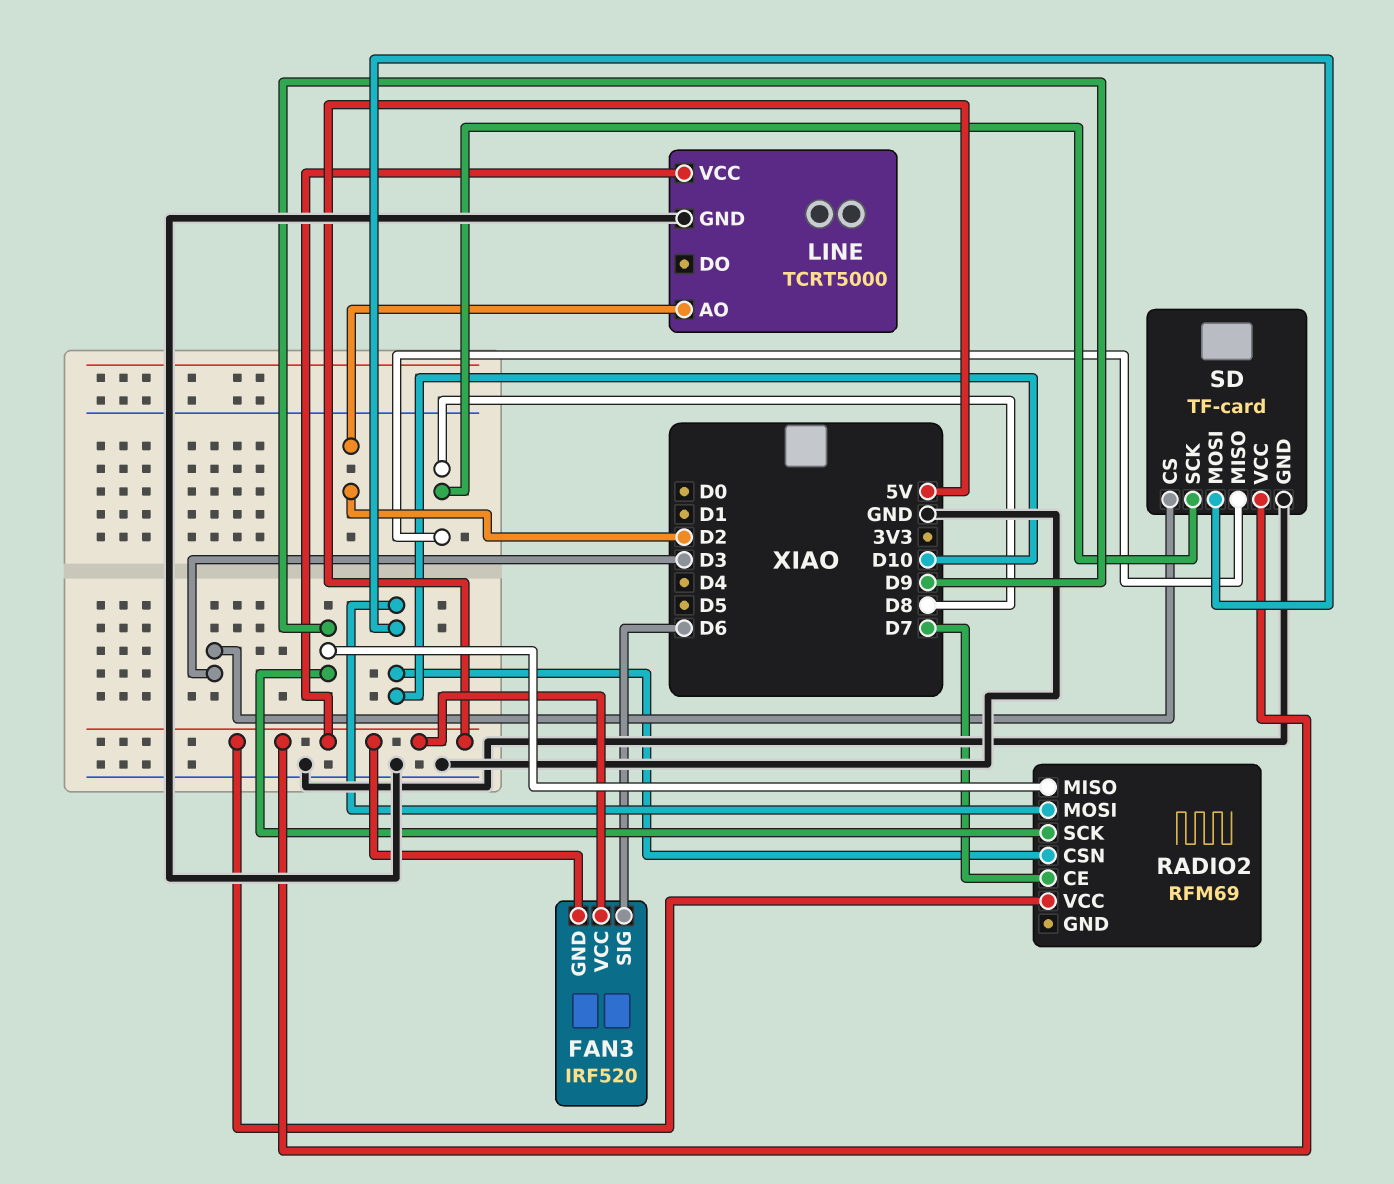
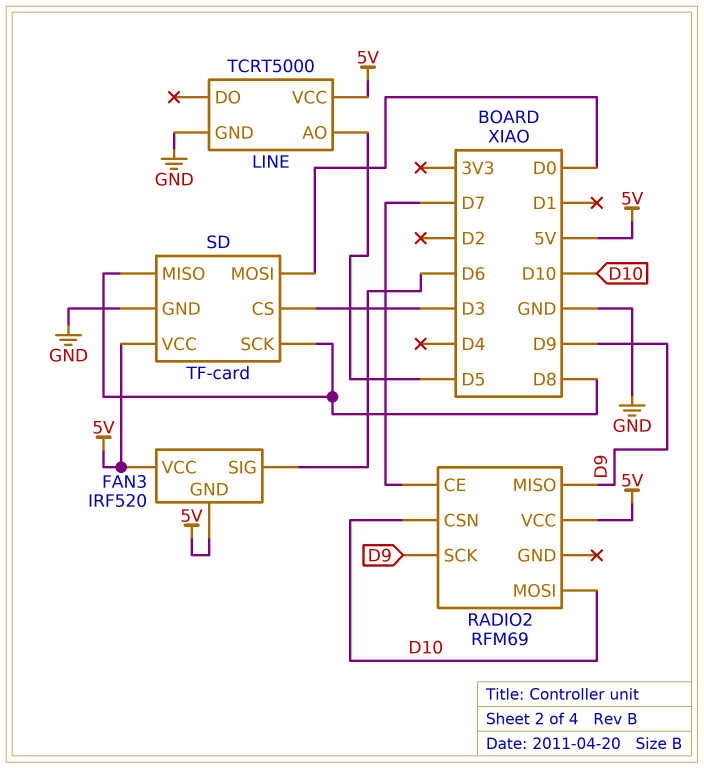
LINE pin AO: D2 -> D5
SD pin MOSI: D10 -> D0

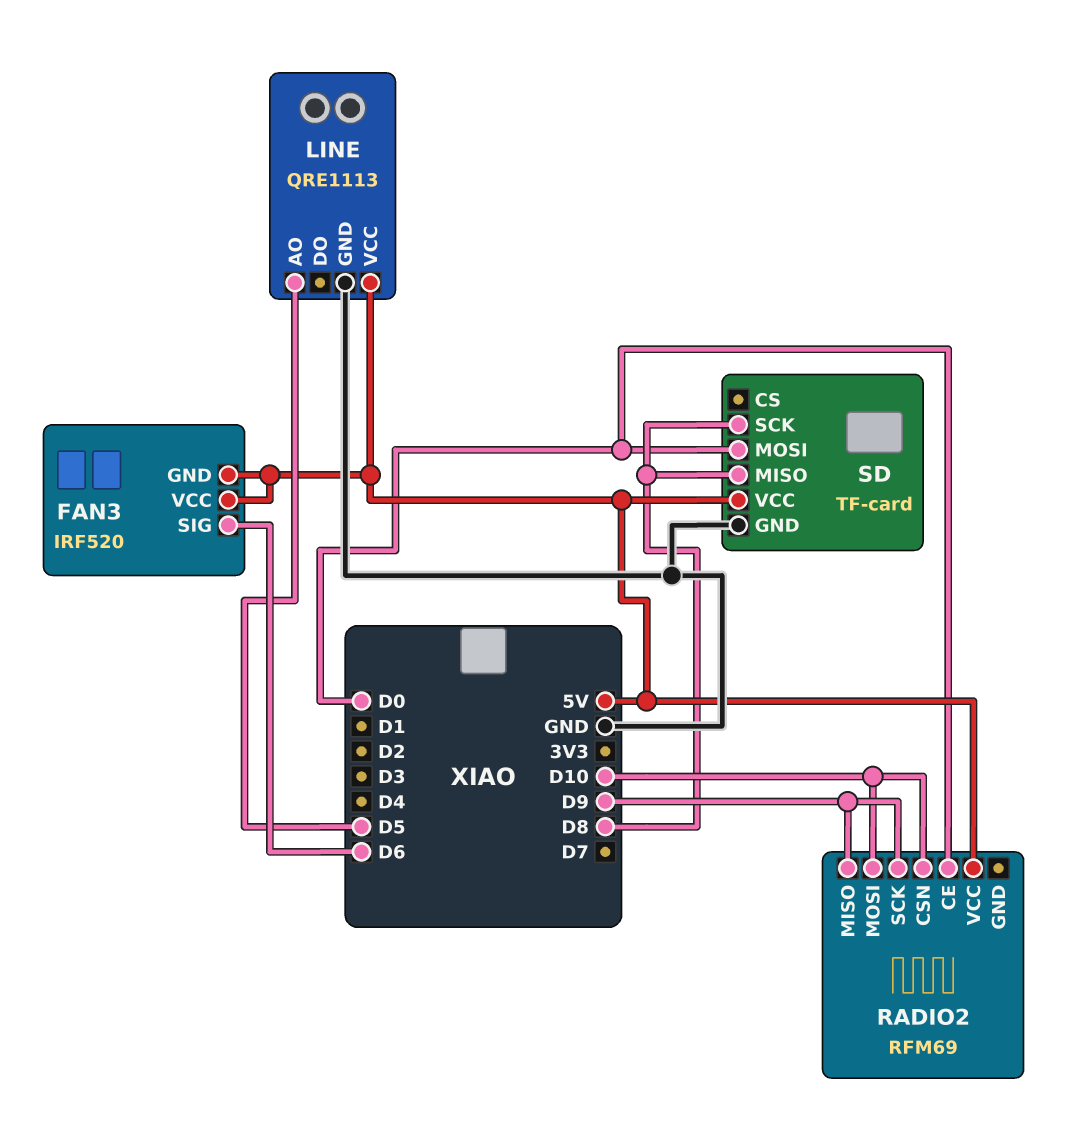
LINE: TCRT5000 -> QRE1113
RADIO2 pin CE: D7 -> D0
SD pin CS: D3 -> none

